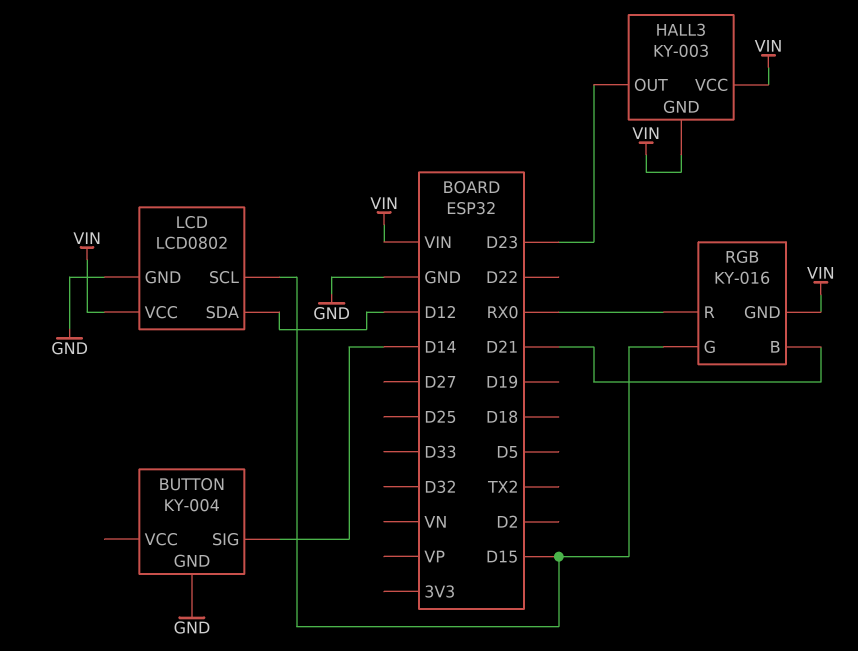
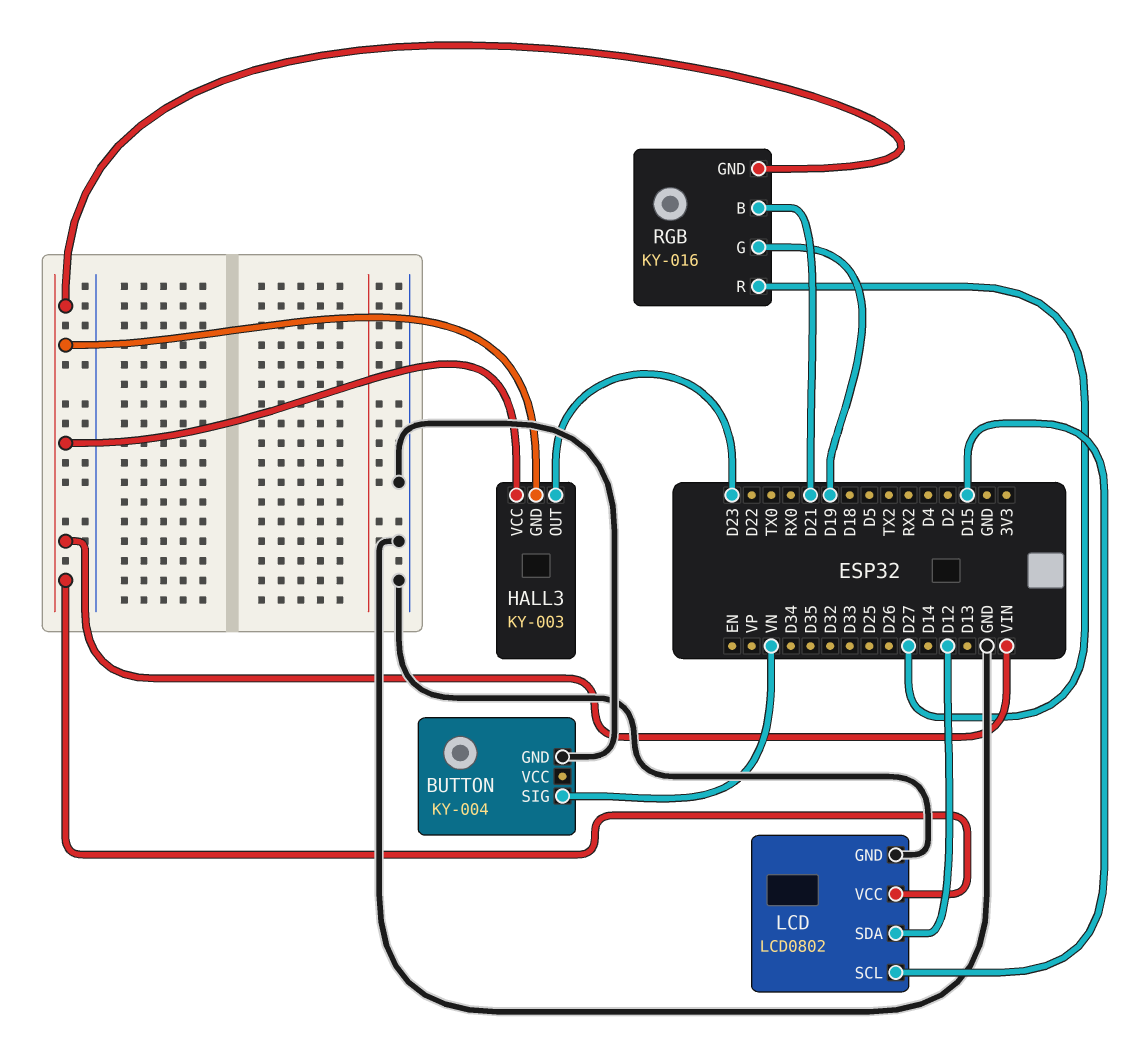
BUTTON pin SIG: D14 -> VN
RGB pin G: D15 -> D19
RGB pin R: RX0 -> D27

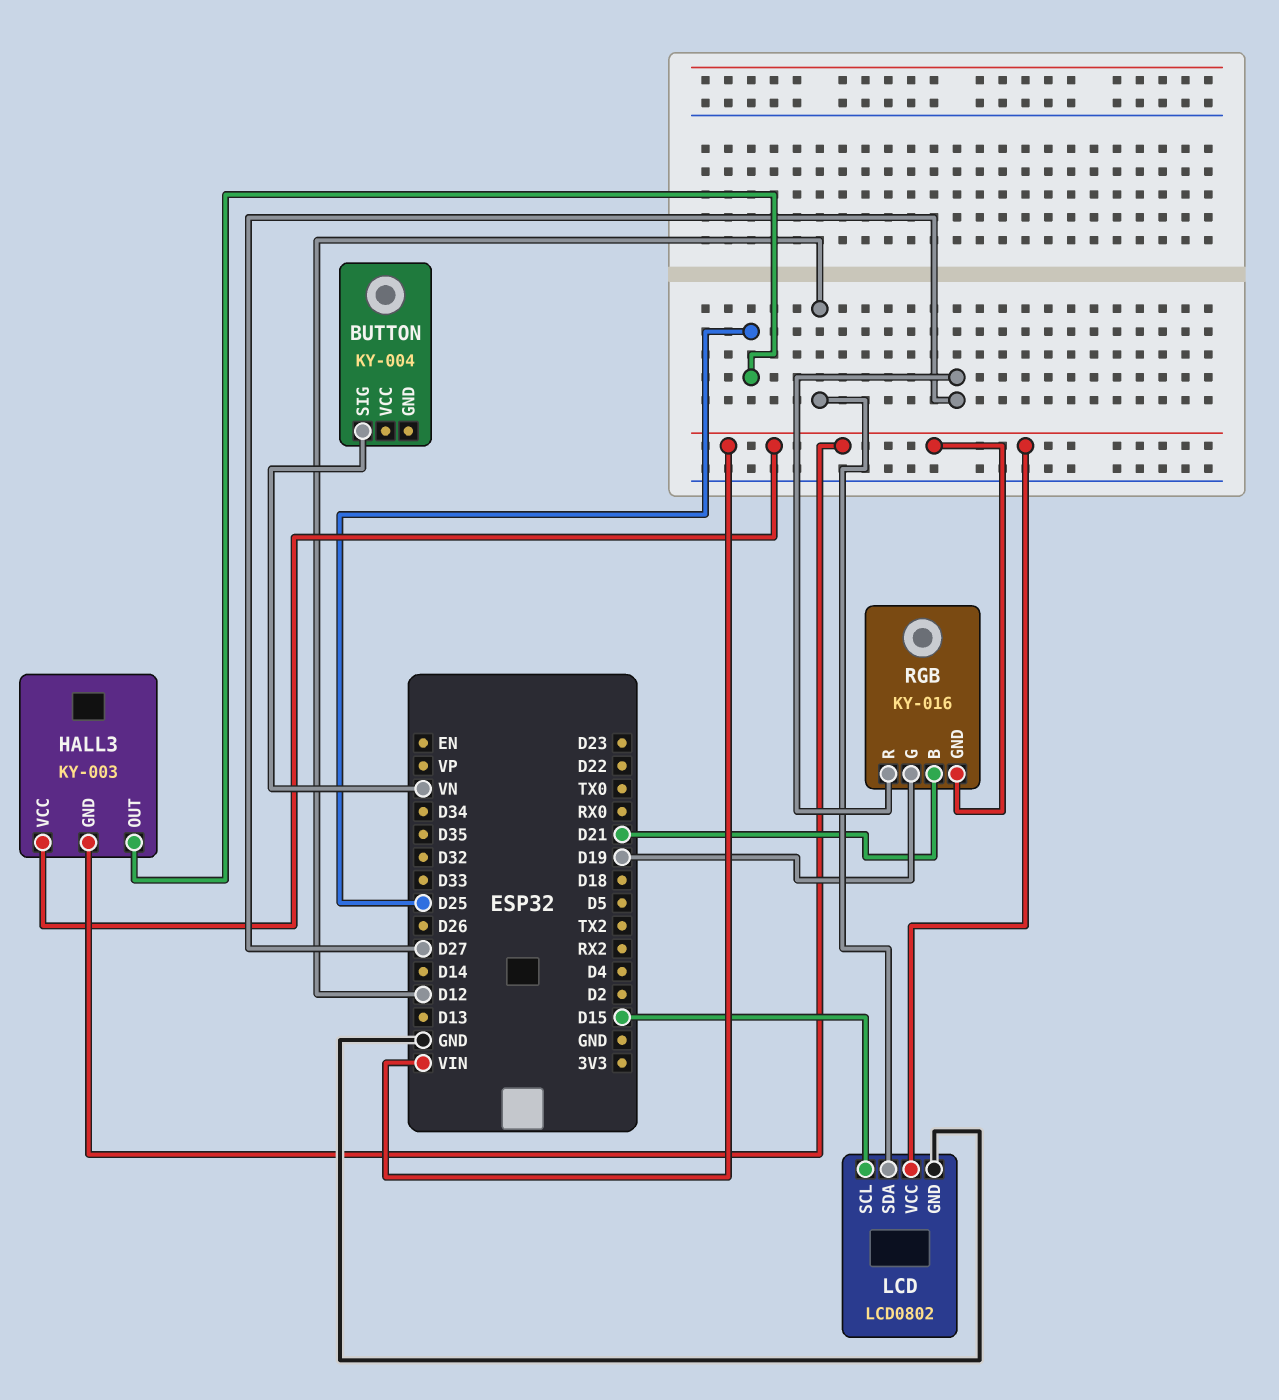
BUTTON pin GND: GND -> none
HALL3 pin OUT: D23 -> D25

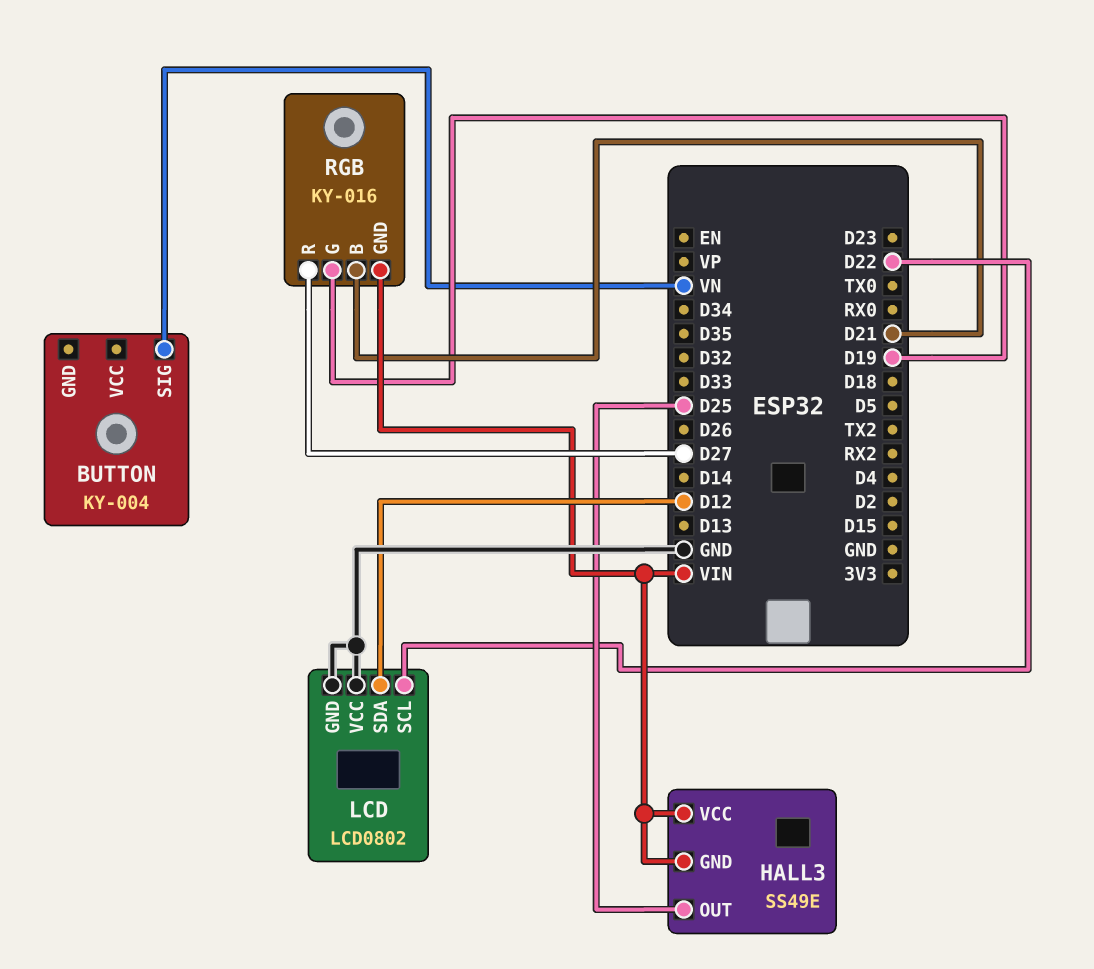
HALL3: KY-003 -> SS49E
LCD pin SCL: D15 -> D22
LCD pin VCC: VIN -> GND

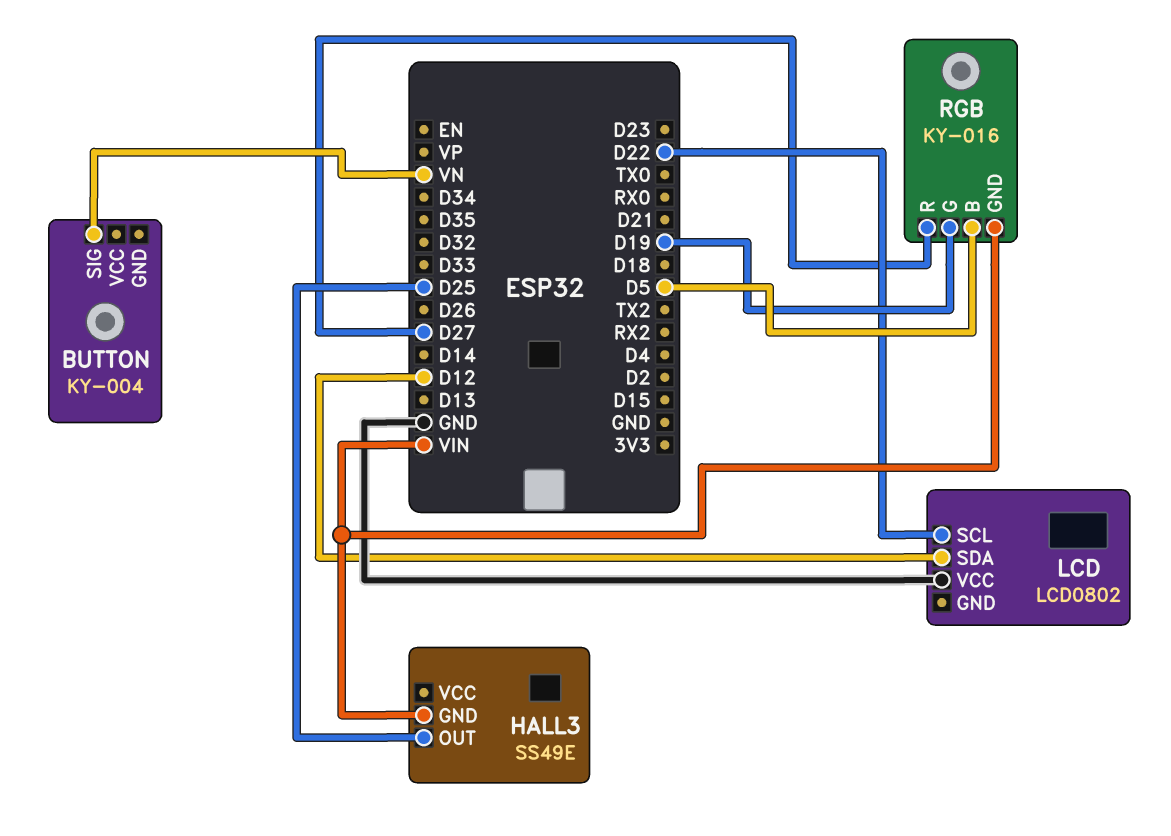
HALL3 pin VCC: VIN -> none
LCD pin GND: GND -> none
RGB pin B: D21 -> D5

